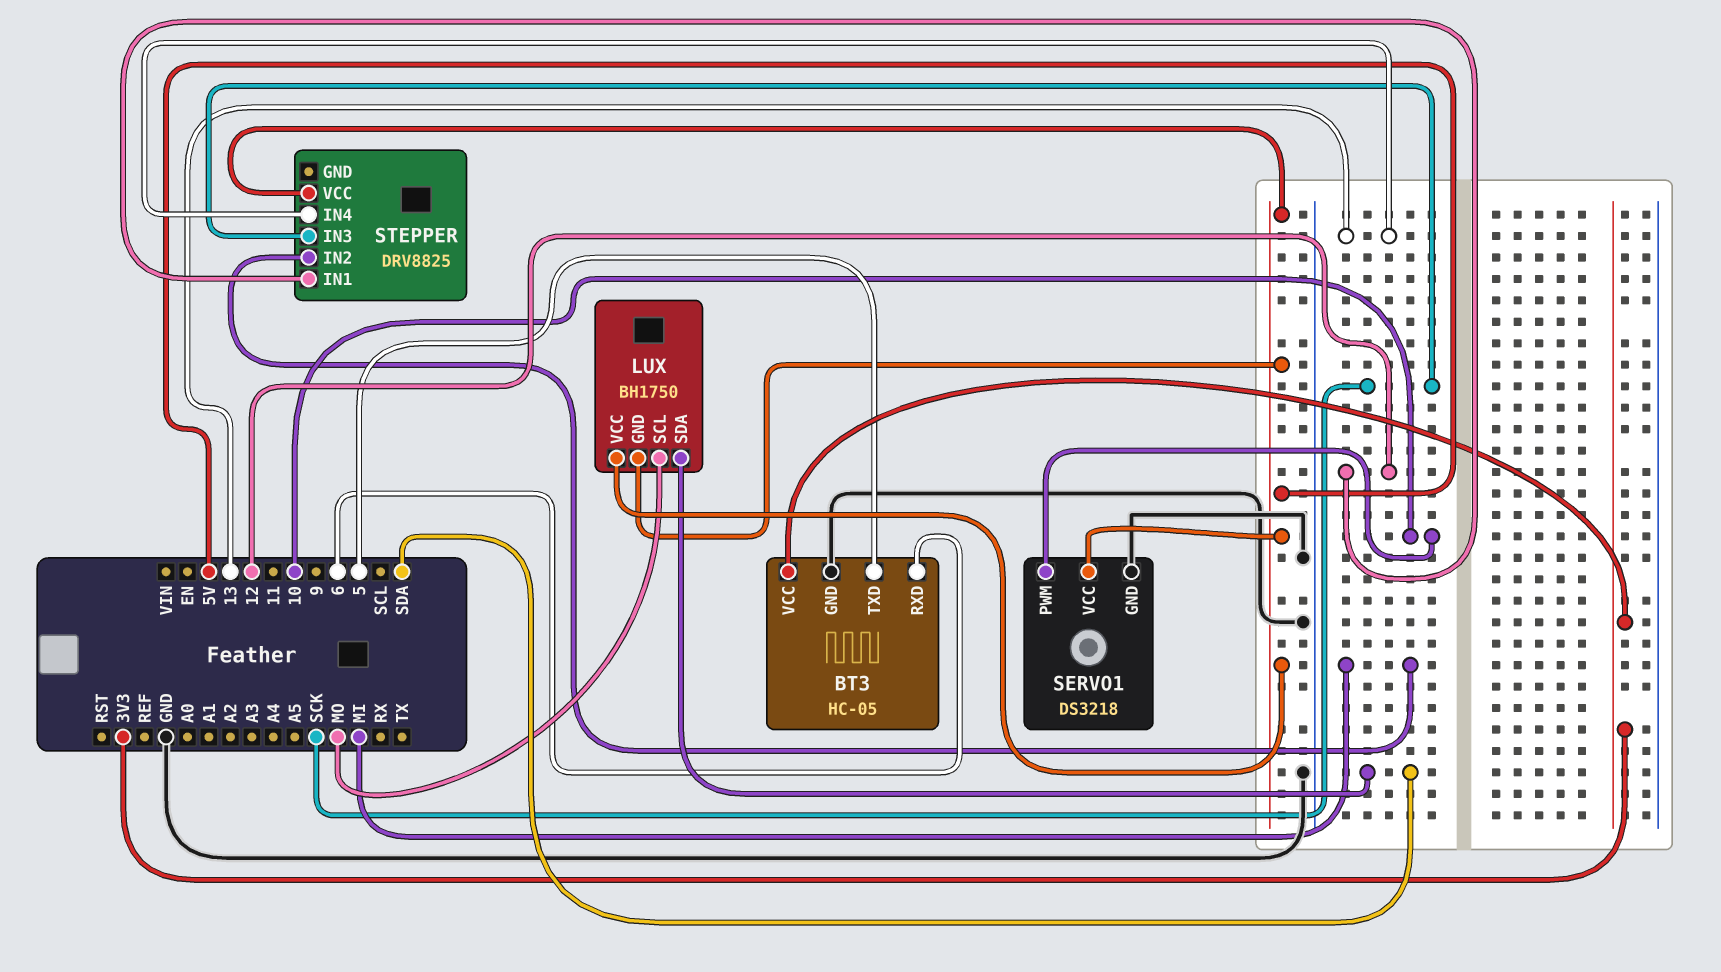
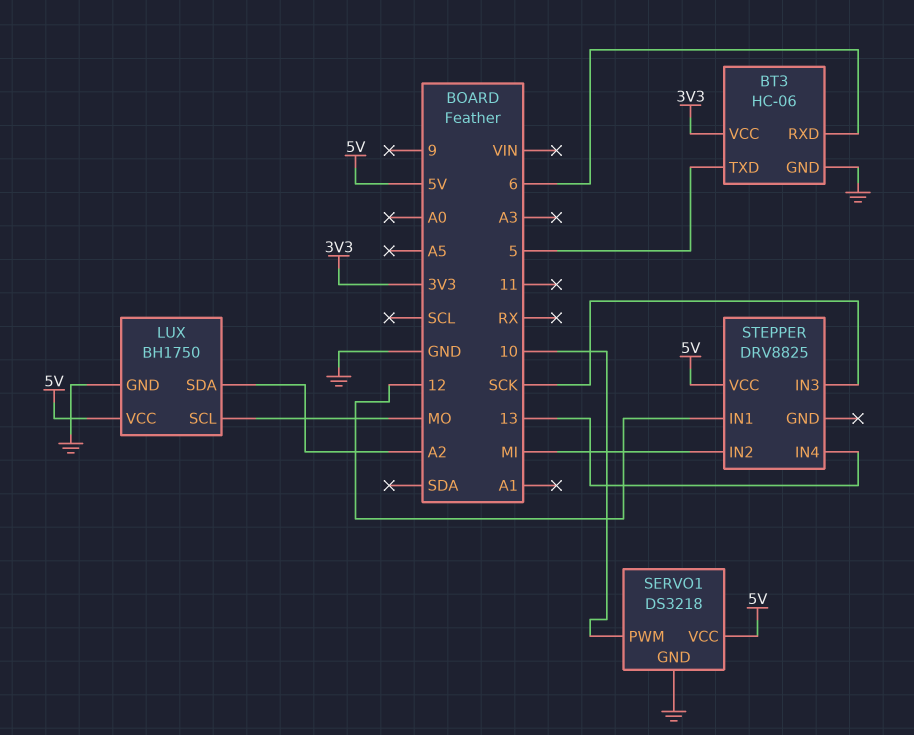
BT3: HC-05 -> HC-06
LUX pin GND: 5V -> GND
LUX pin SDA: SDA -> A2

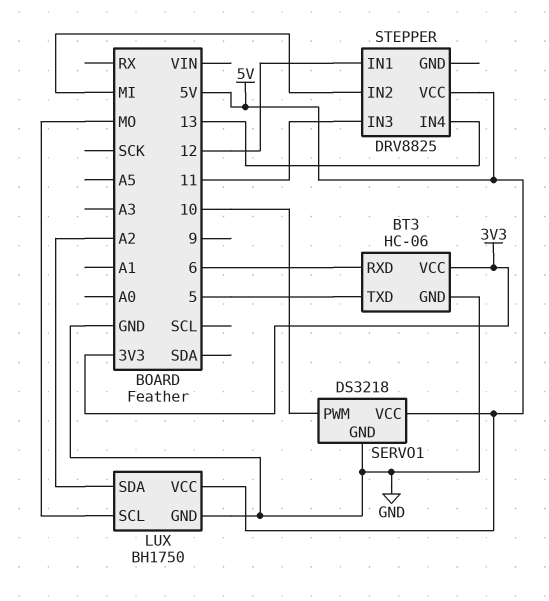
STEPPER pin IN3: SCK -> 11

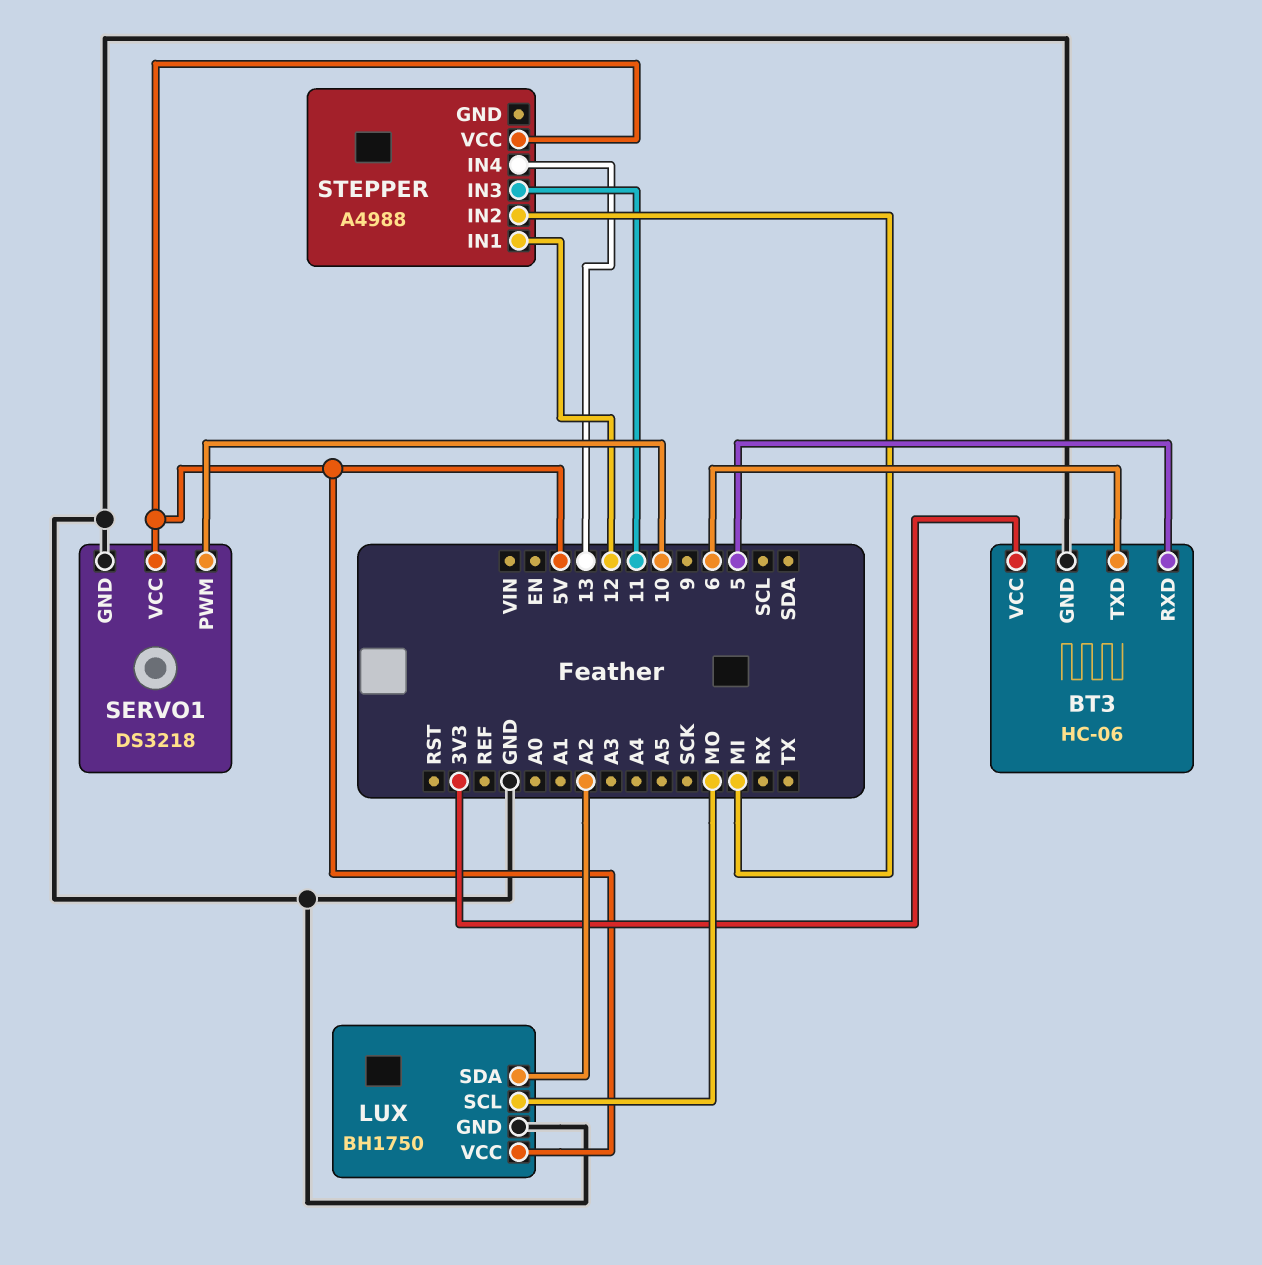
BT3 pin RXD: 6 -> 5
BT3 pin TXD: 5 -> 6
STEPPER: DRV8825 -> A4988

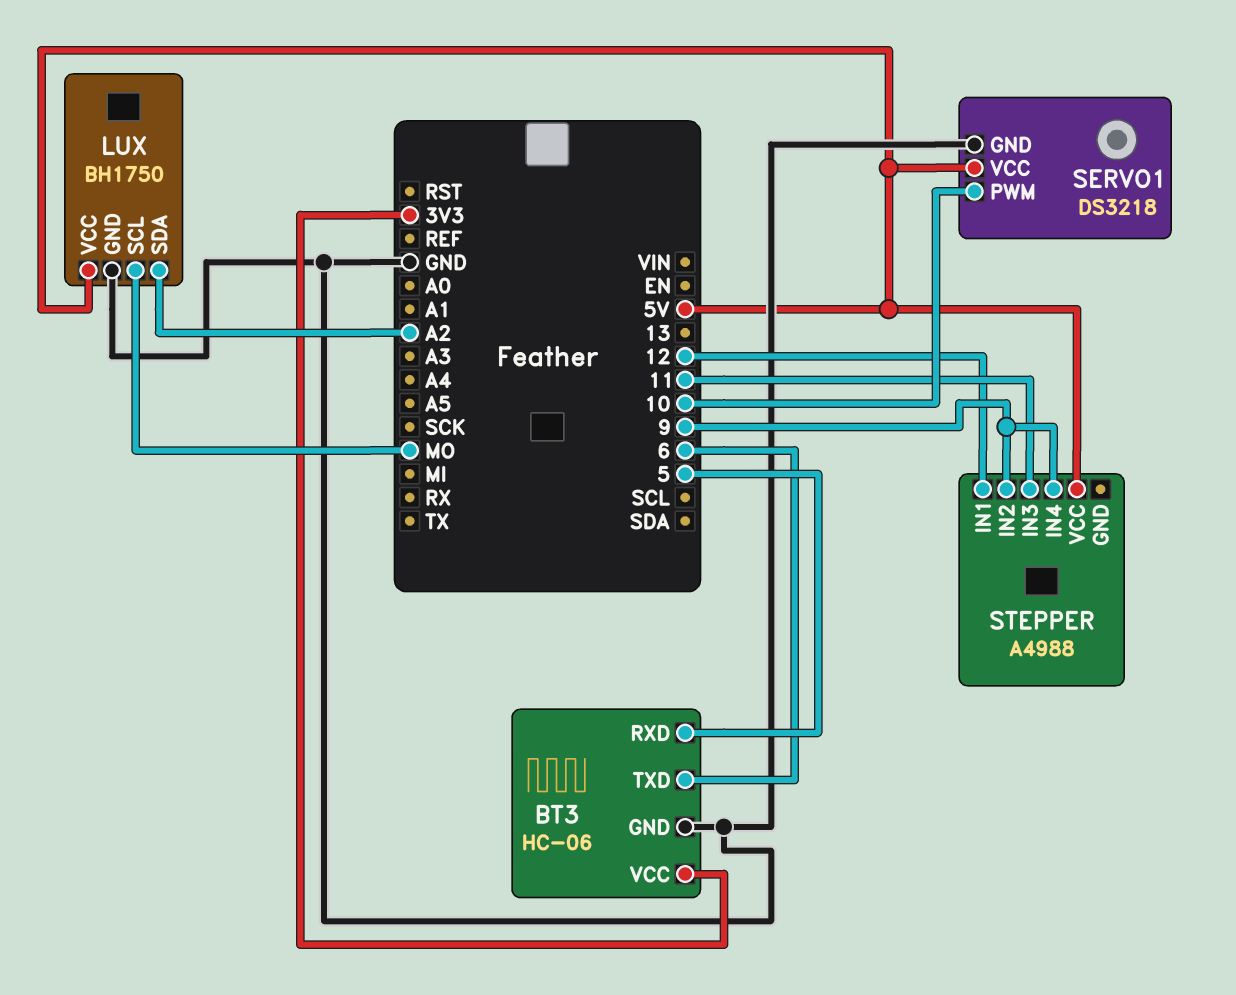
STEPPER pin IN2: MI -> 9
STEPPER pin IN4: 13 -> 9

